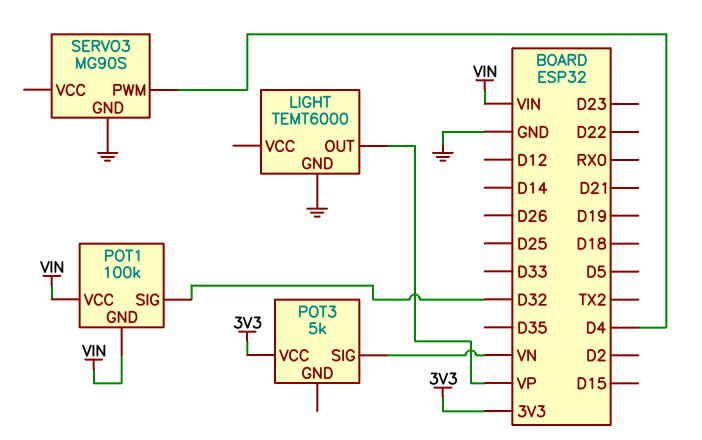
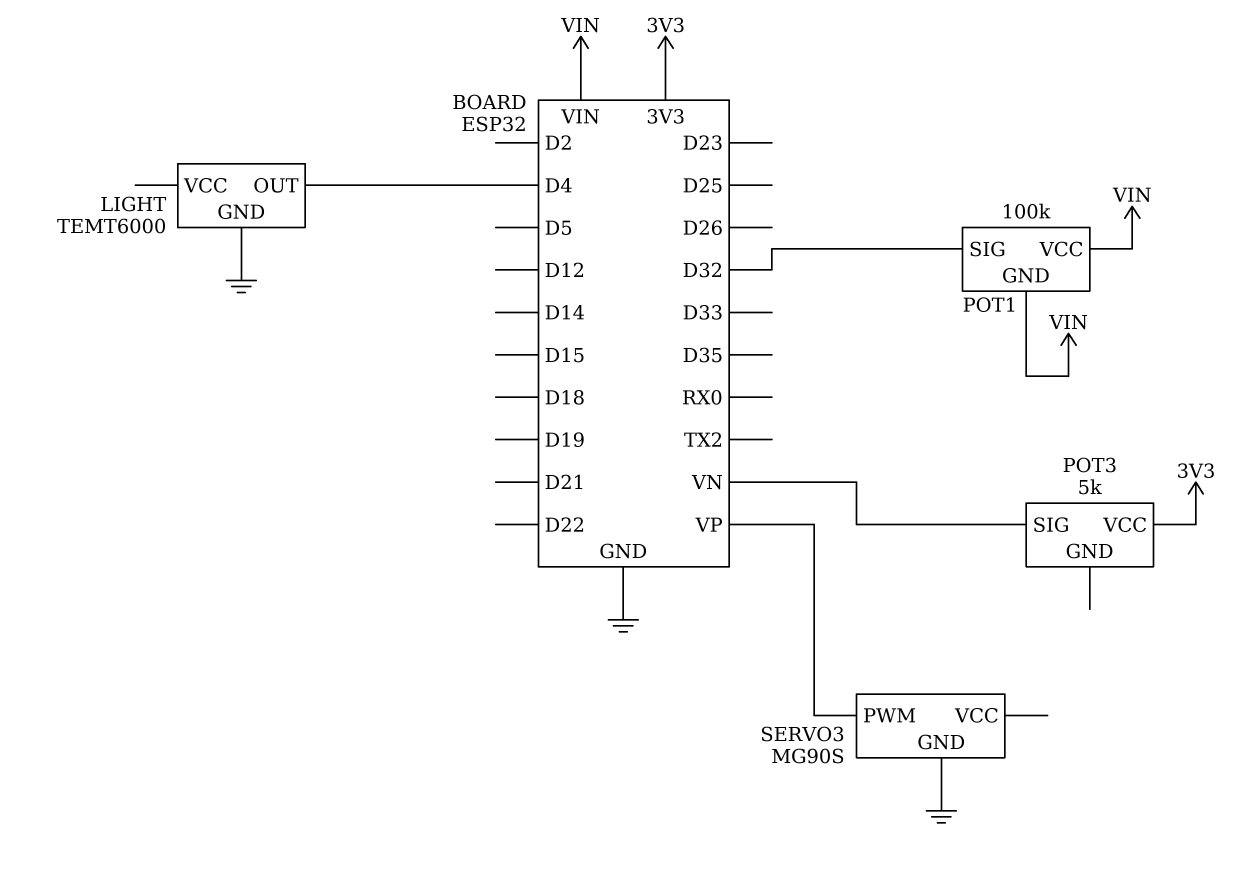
LIGHT pin OUT: VP -> D4
SERVO3 pin PWM: D4 -> VP

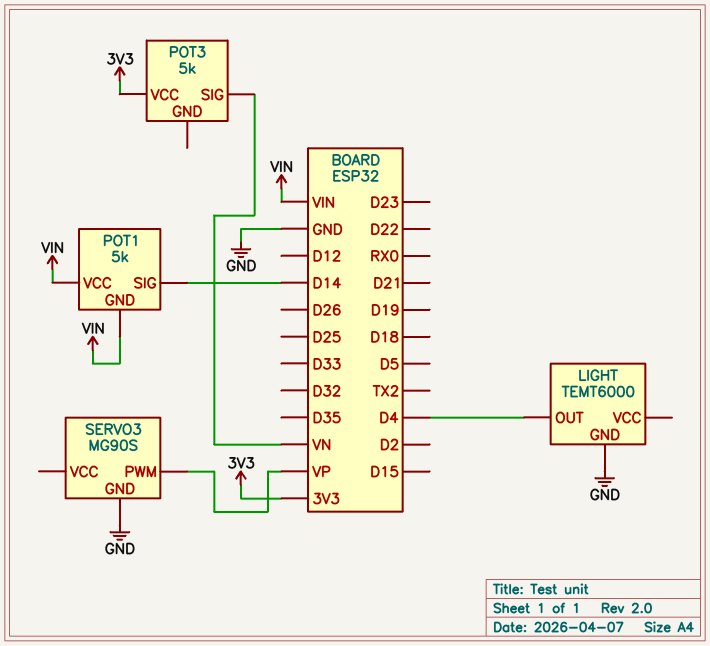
POT1: 100k -> 5k
POT1 pin SIG: D32 -> D14

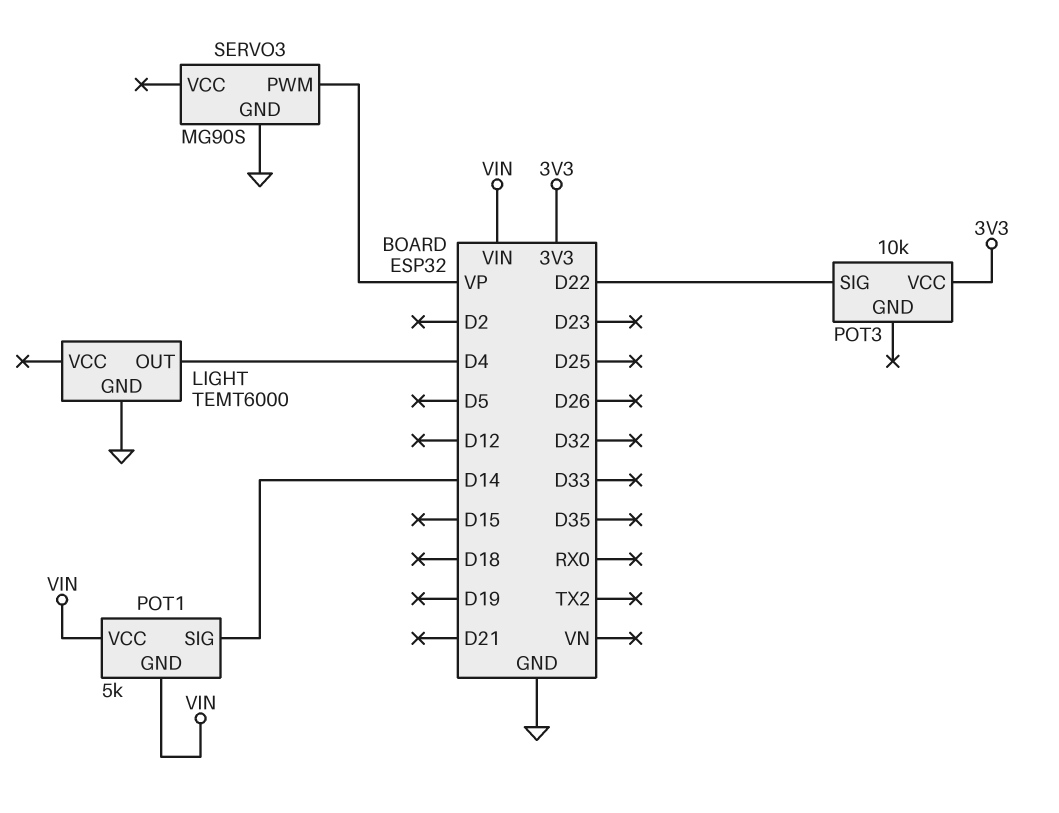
POT3: 5k -> 10k
POT3 pin SIG: VN -> D22

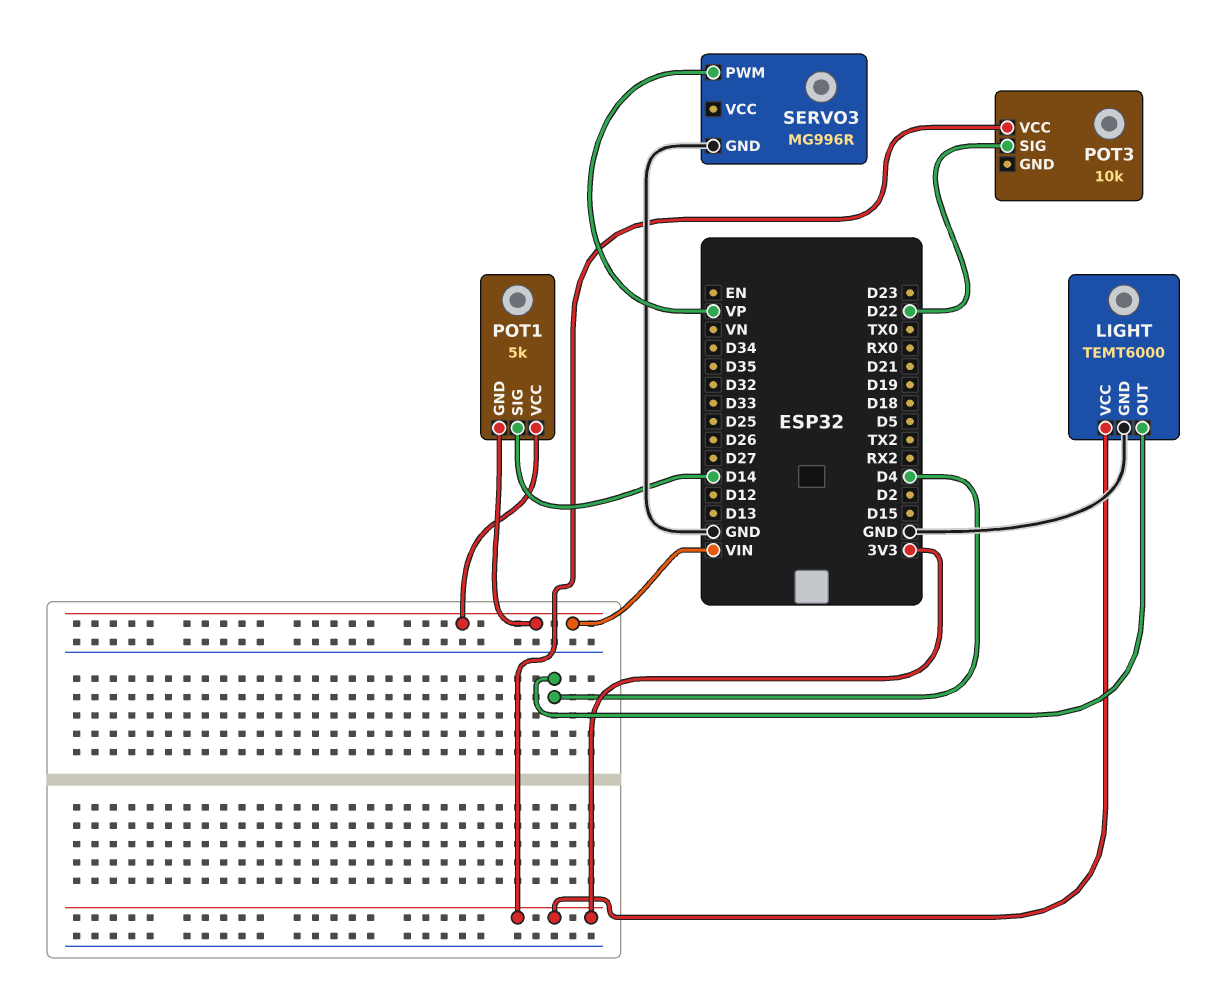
LIGHT pin VCC: none -> 3V3
SERVO3: MG90S -> MG996R

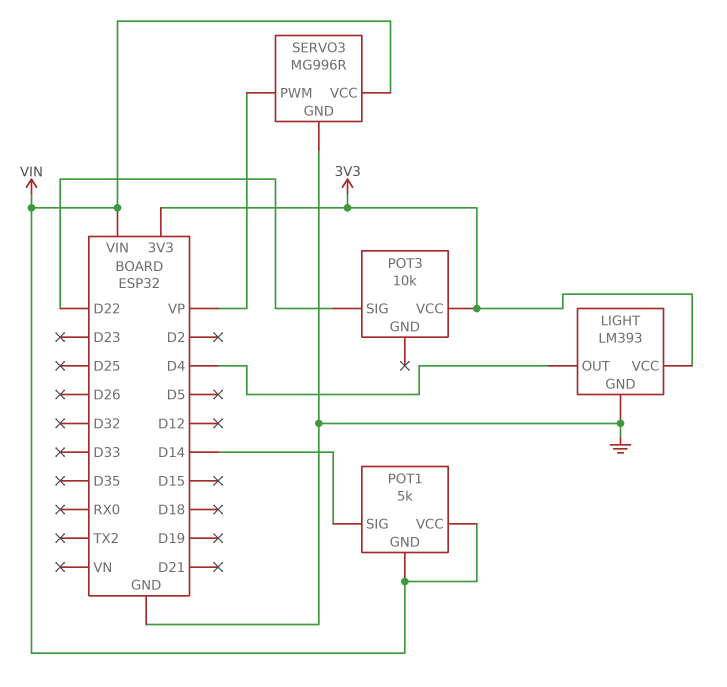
LIGHT: TEMT6000 -> LM393
SERVO3 pin VCC: none -> VIN

